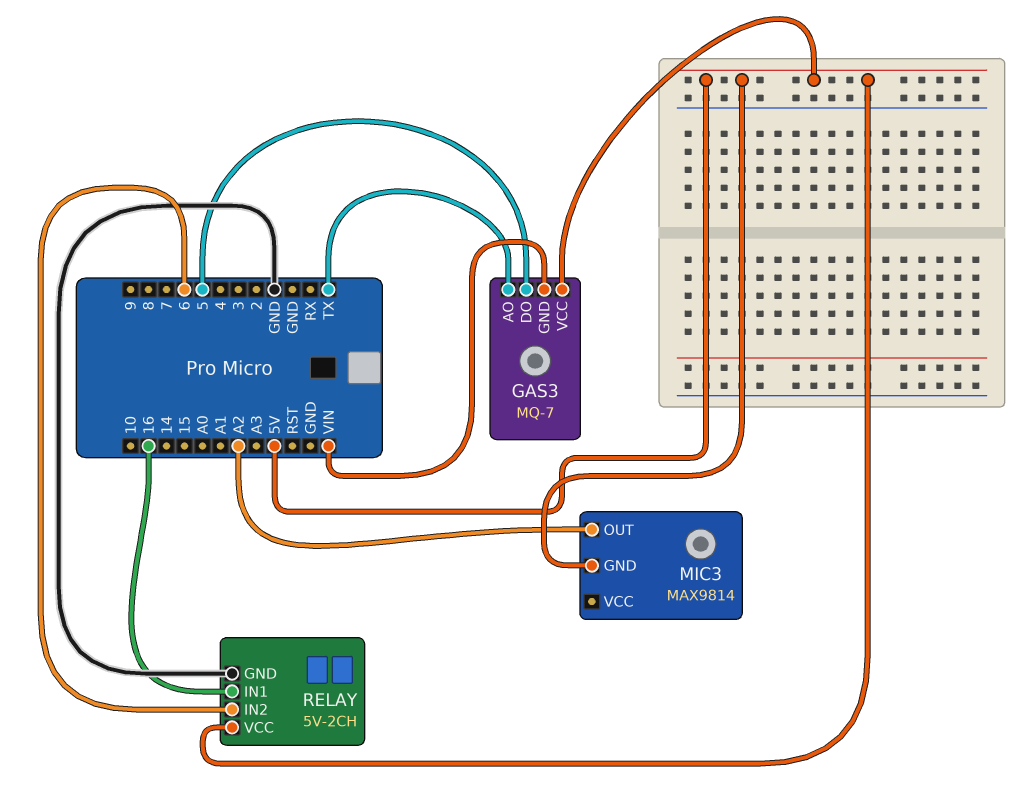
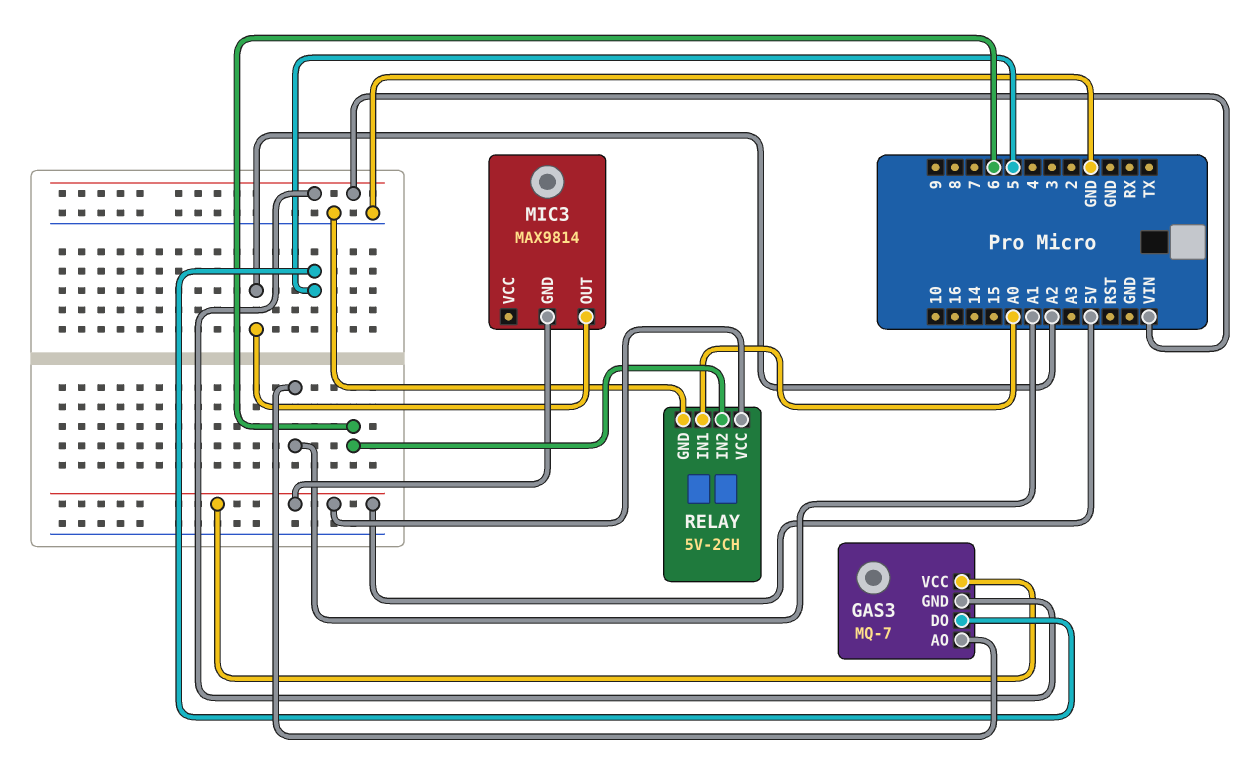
GAS3 pin AO: TX -> A1
RELAY pin IN1: 16 -> A0

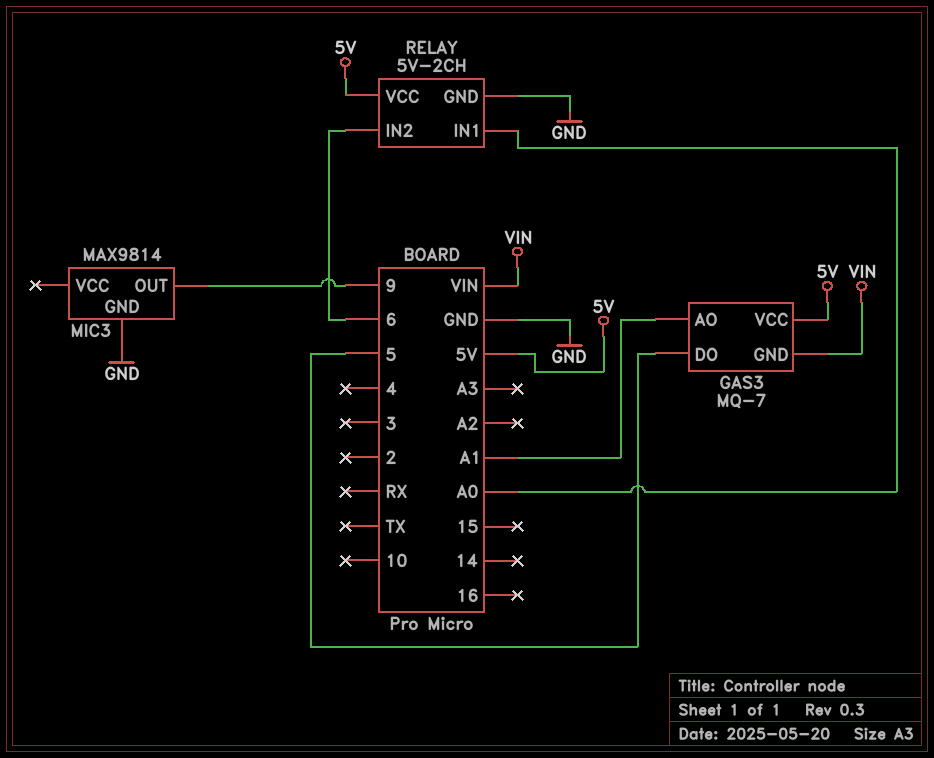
MIC3 pin GND: 5V -> GND
MIC3 pin OUT: A2 -> 9

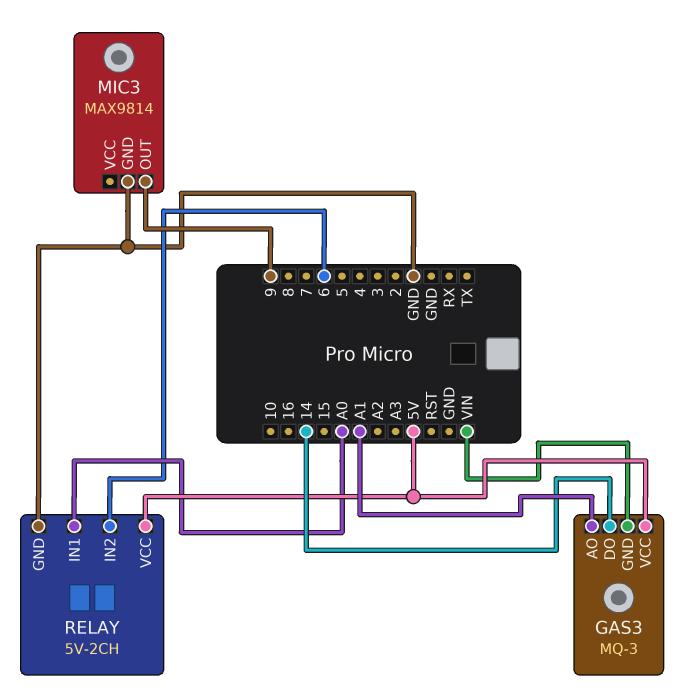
GAS3: MQ-7 -> MQ-3
GAS3 pin DO: 5 -> 14

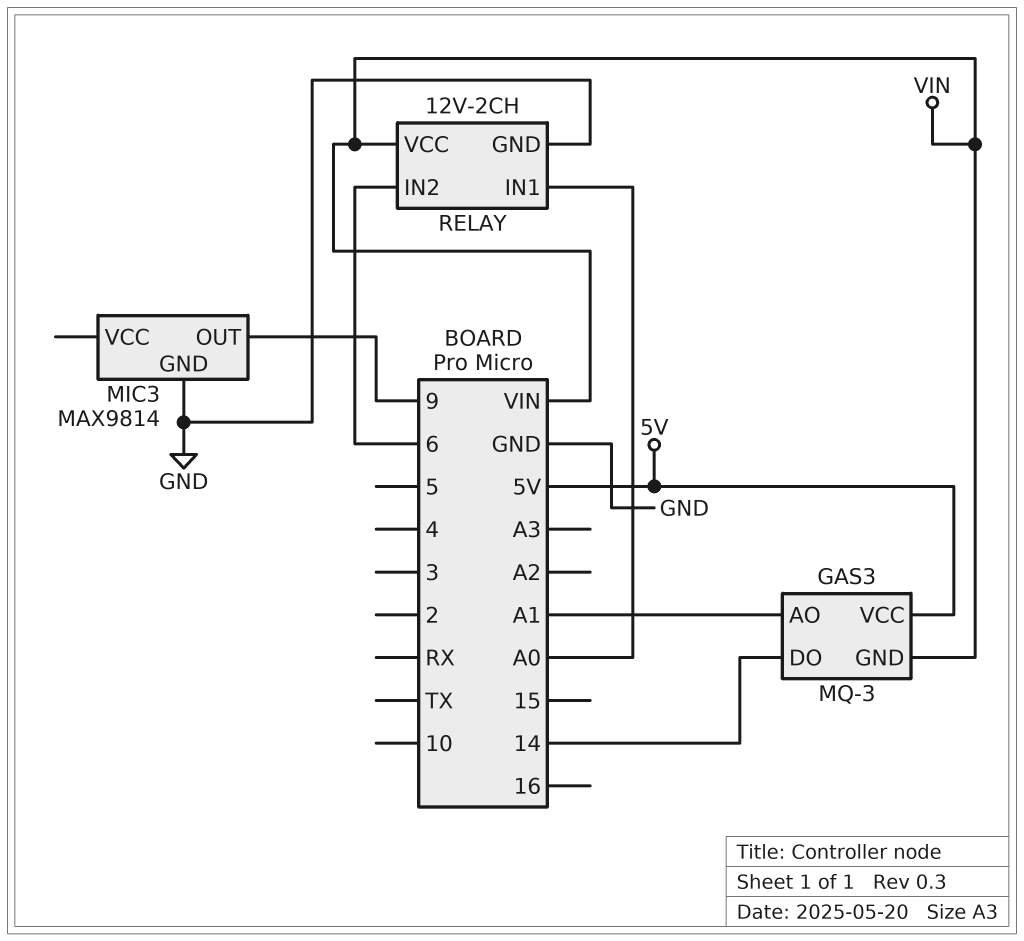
RELAY: 5V-2CH -> 12V-2CH
RELAY pin VCC: 5V -> VIN

